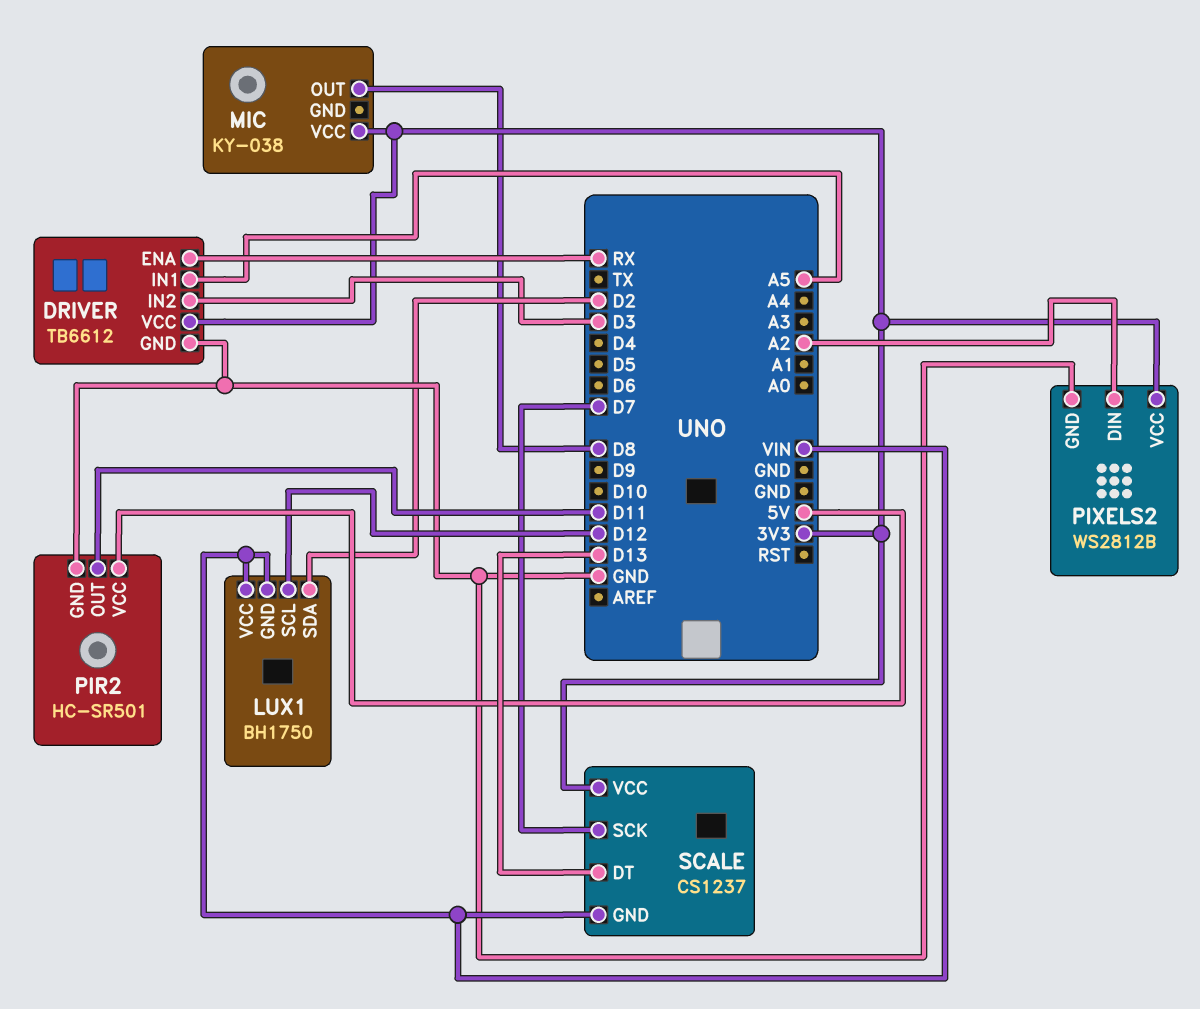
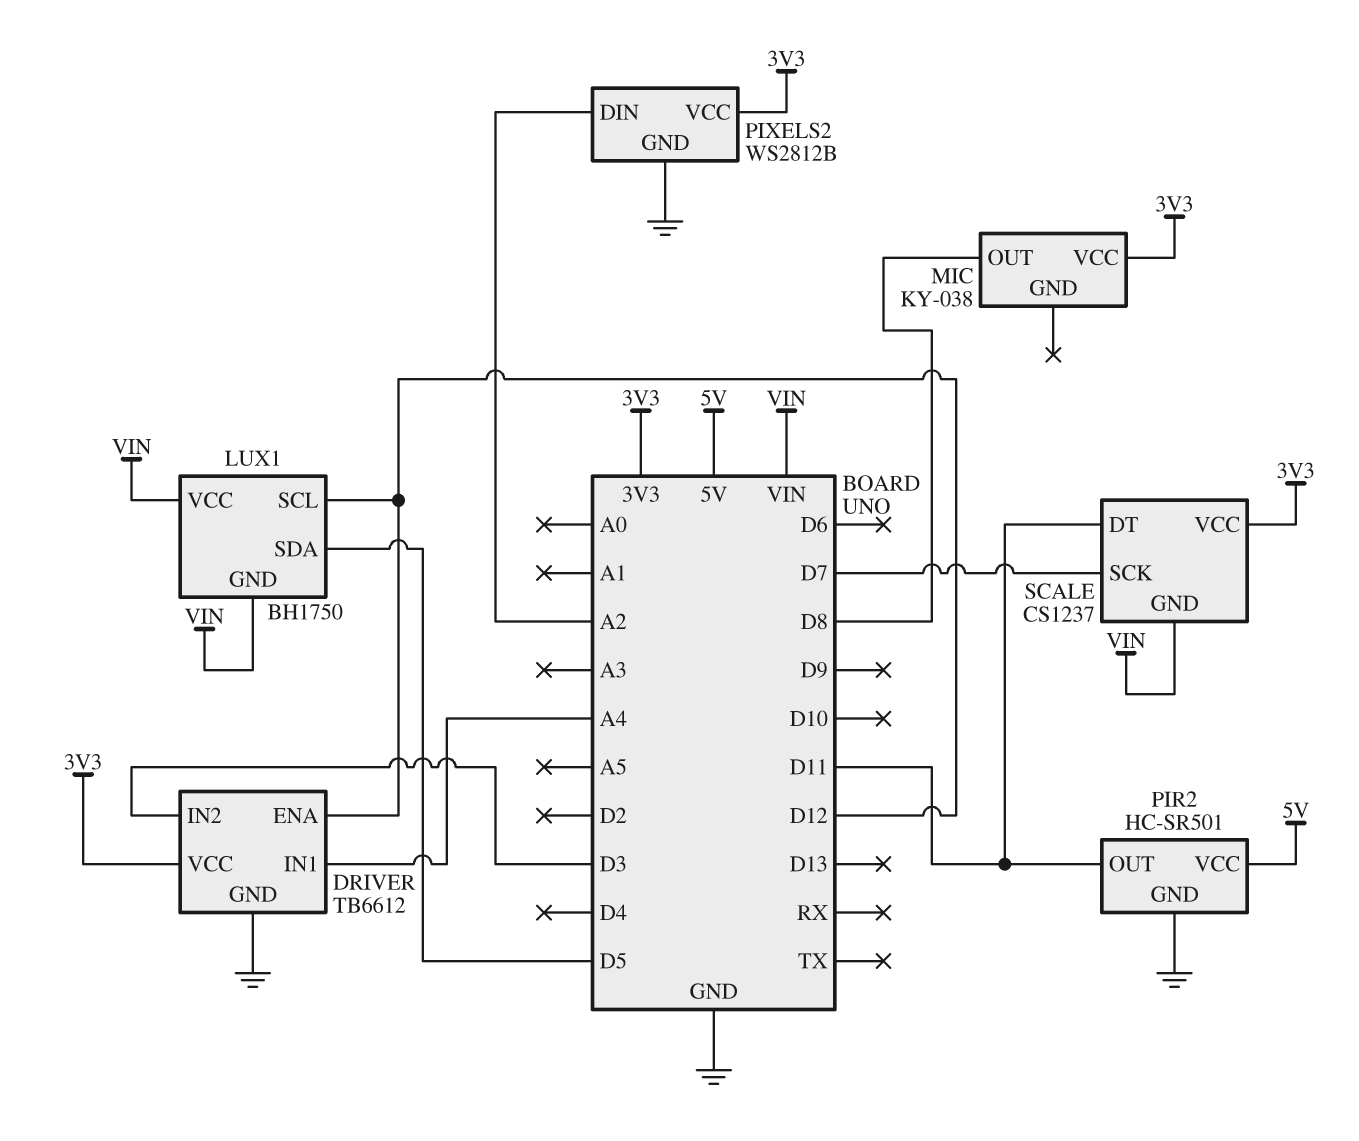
DRIVER pin ENA: RX -> D12
DRIVER pin IN1: A5 -> A4
LUX1 pin SDA: D2 -> D5
SCALE pin DT: D13 -> D11

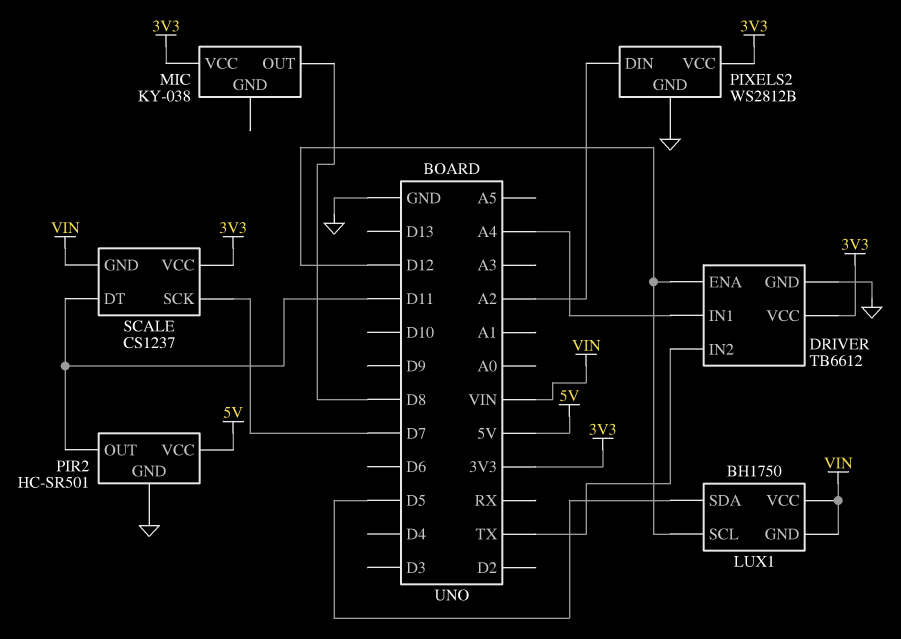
DRIVER pin IN2: D3 -> TX

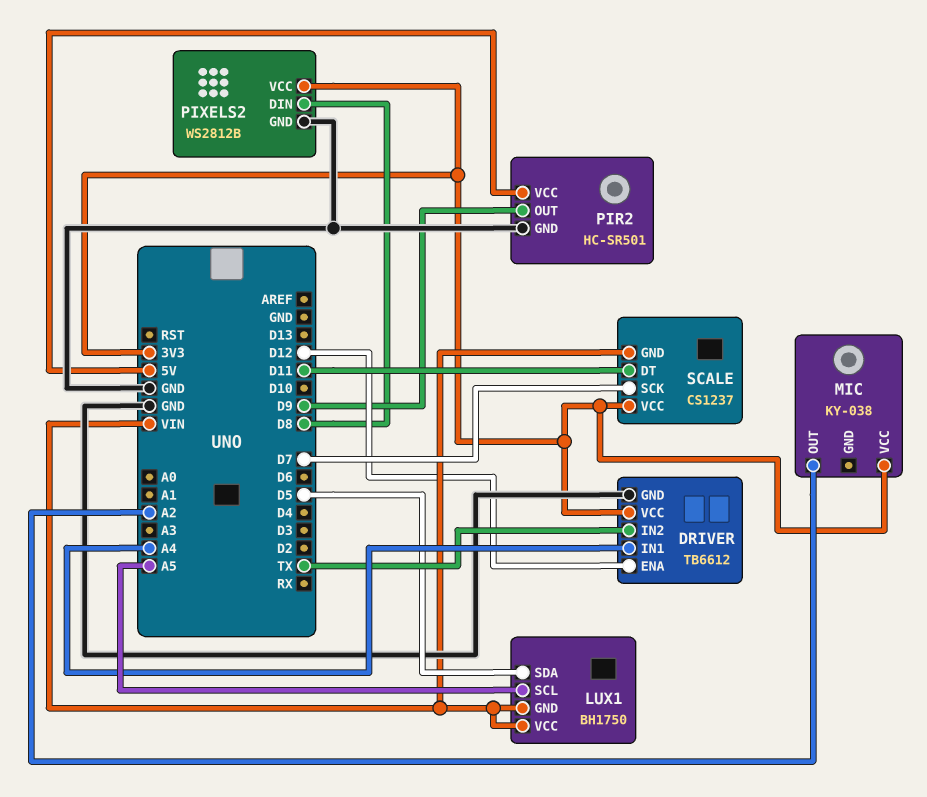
LUX1 pin SCL: D12 -> A5
MIC pin OUT: D8 -> A2
PIR2 pin OUT: D11 -> D9
PIXELS2 pin DIN: A2 -> D8

